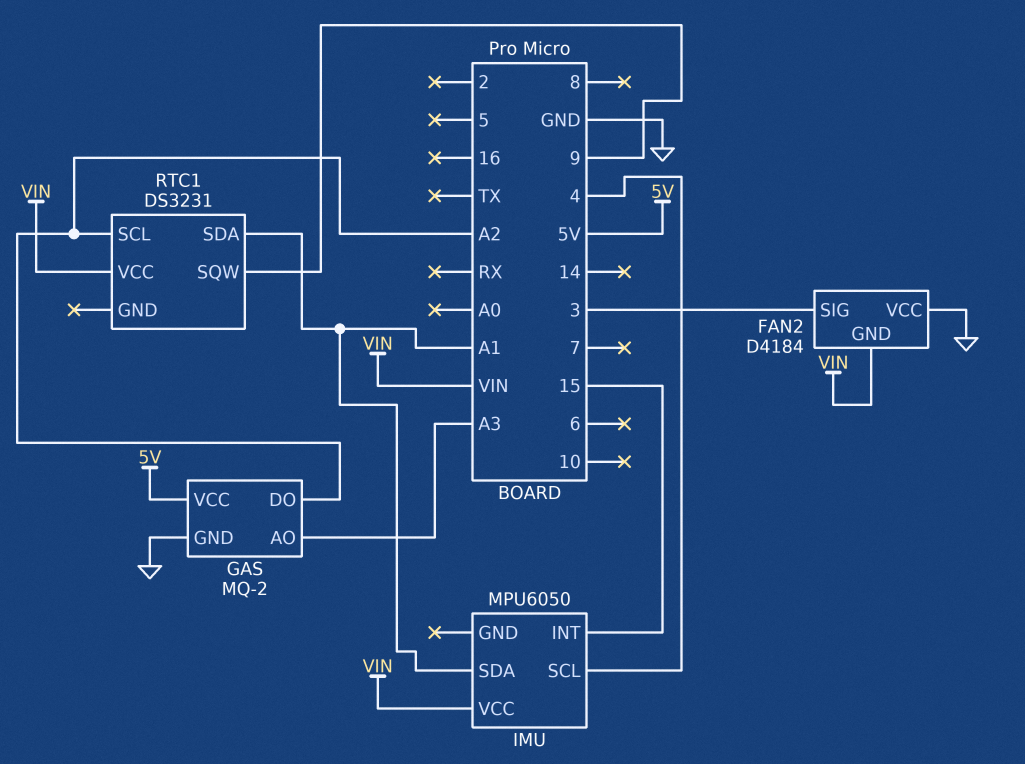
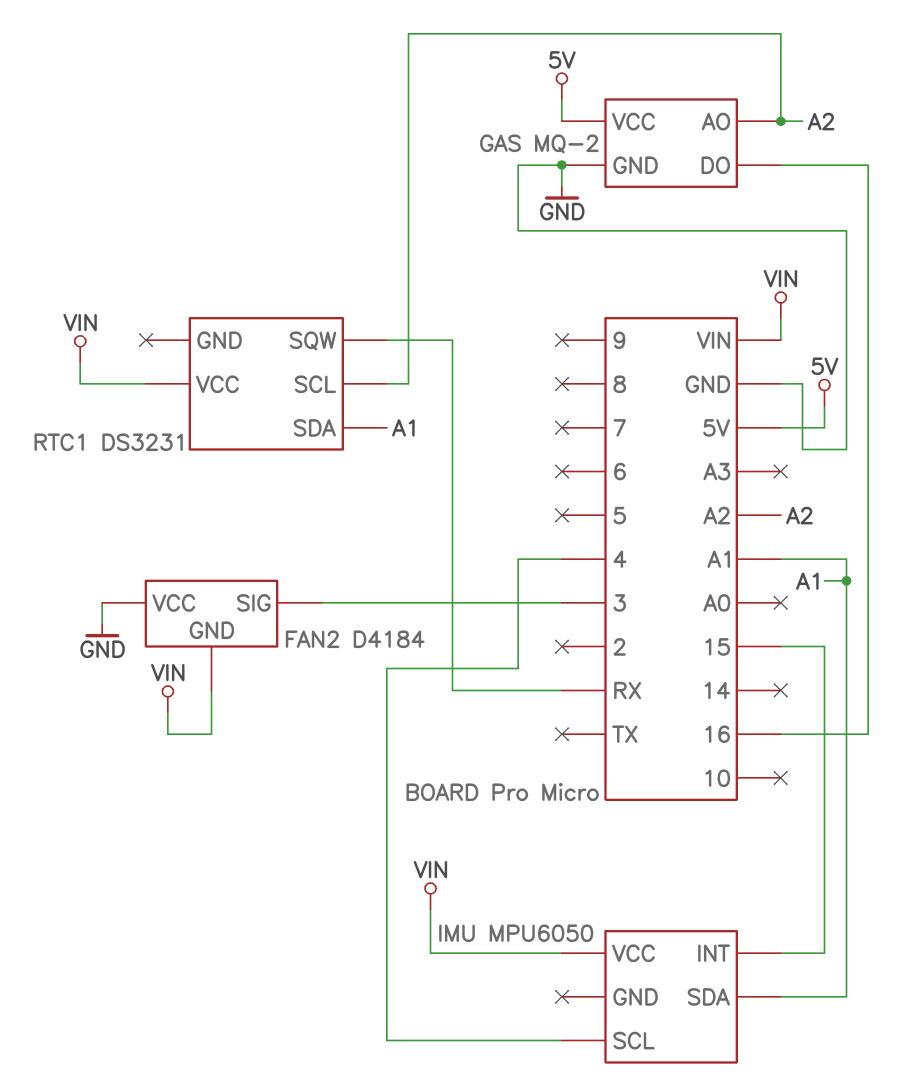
GAS pin AO: A3 -> A2
GAS pin DO: A2 -> 16
RTC1 pin SQW: 9 -> RX

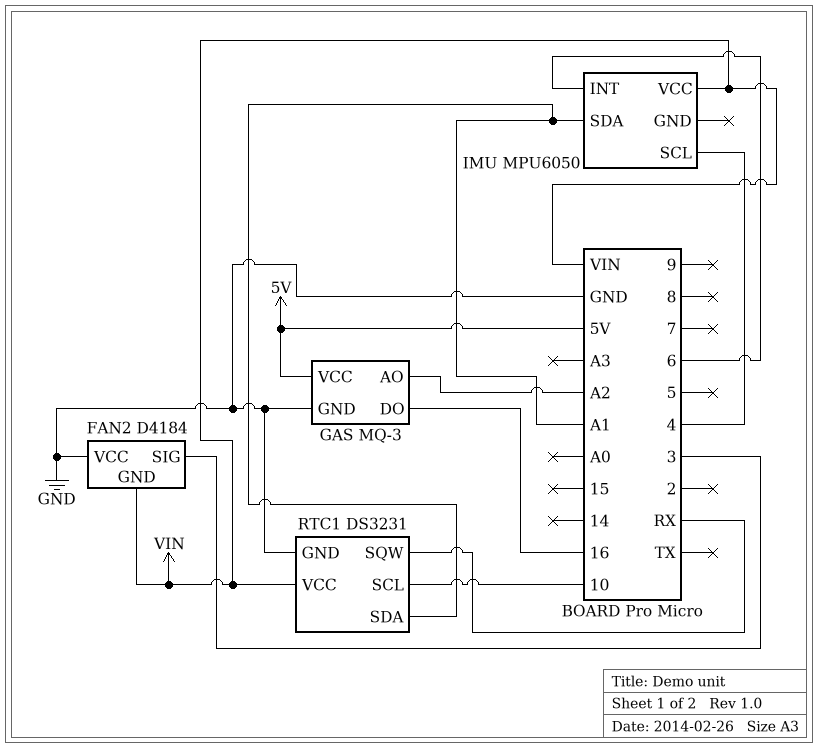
GAS: MQ-2 -> MQ-3
IMU pin INT: 15 -> 6
RTC1 pin GND: none -> GND
RTC1 pin SCL: A2 -> 10

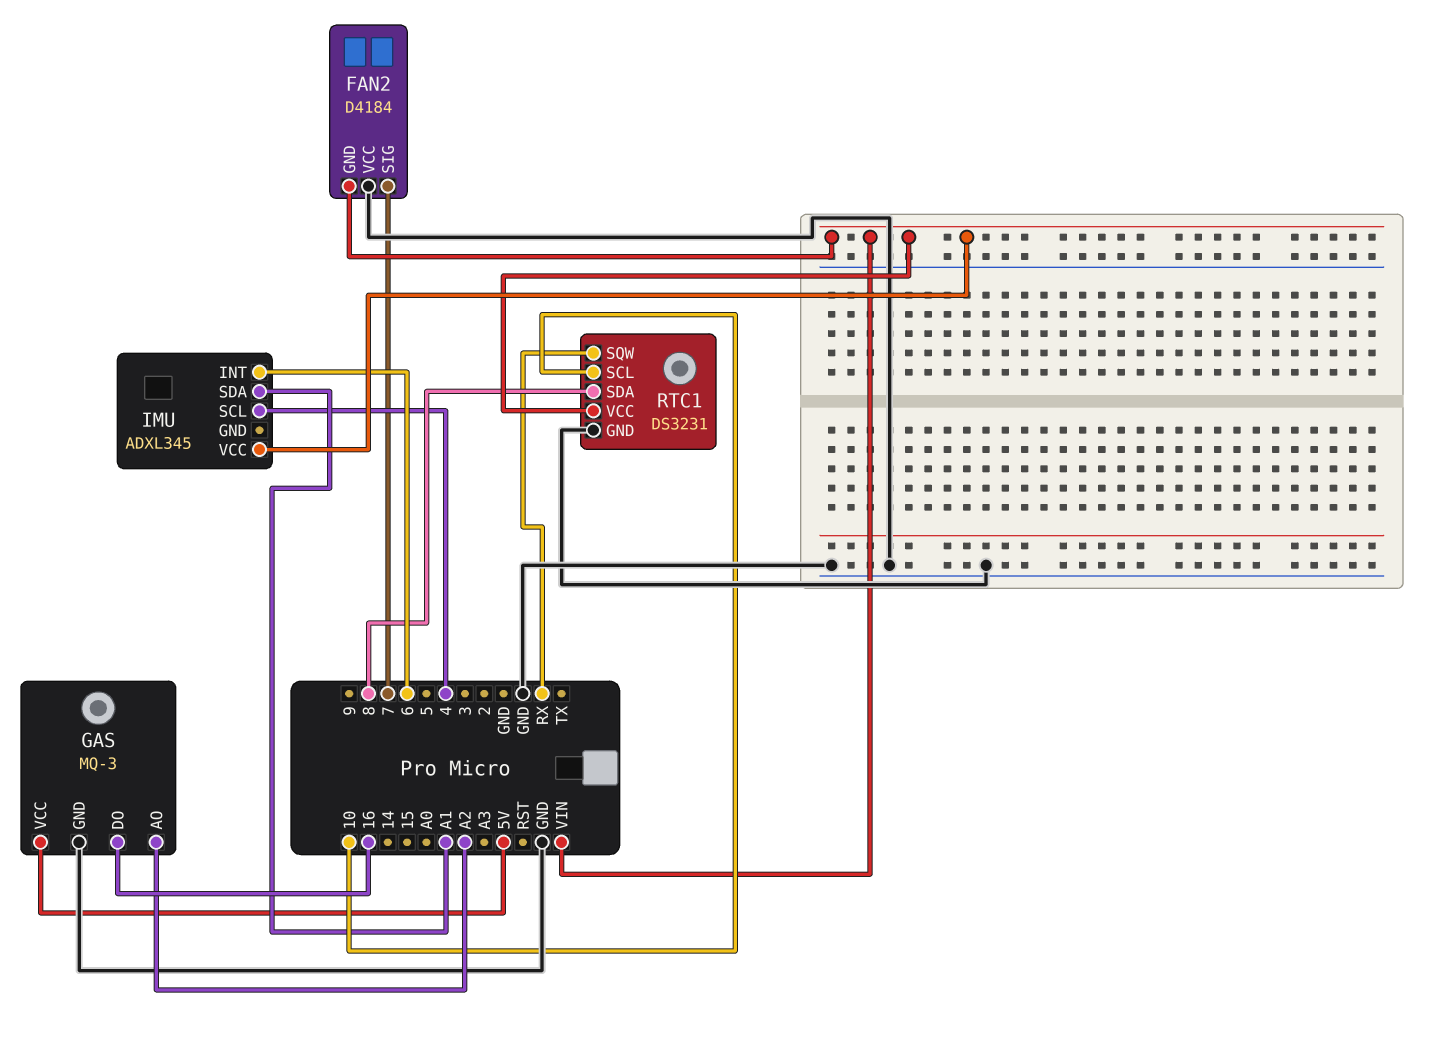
FAN2 pin SIG: 3 -> 7
IMU: MPU6050 -> ADXL345
RTC1 pin SDA: A1 -> 8

